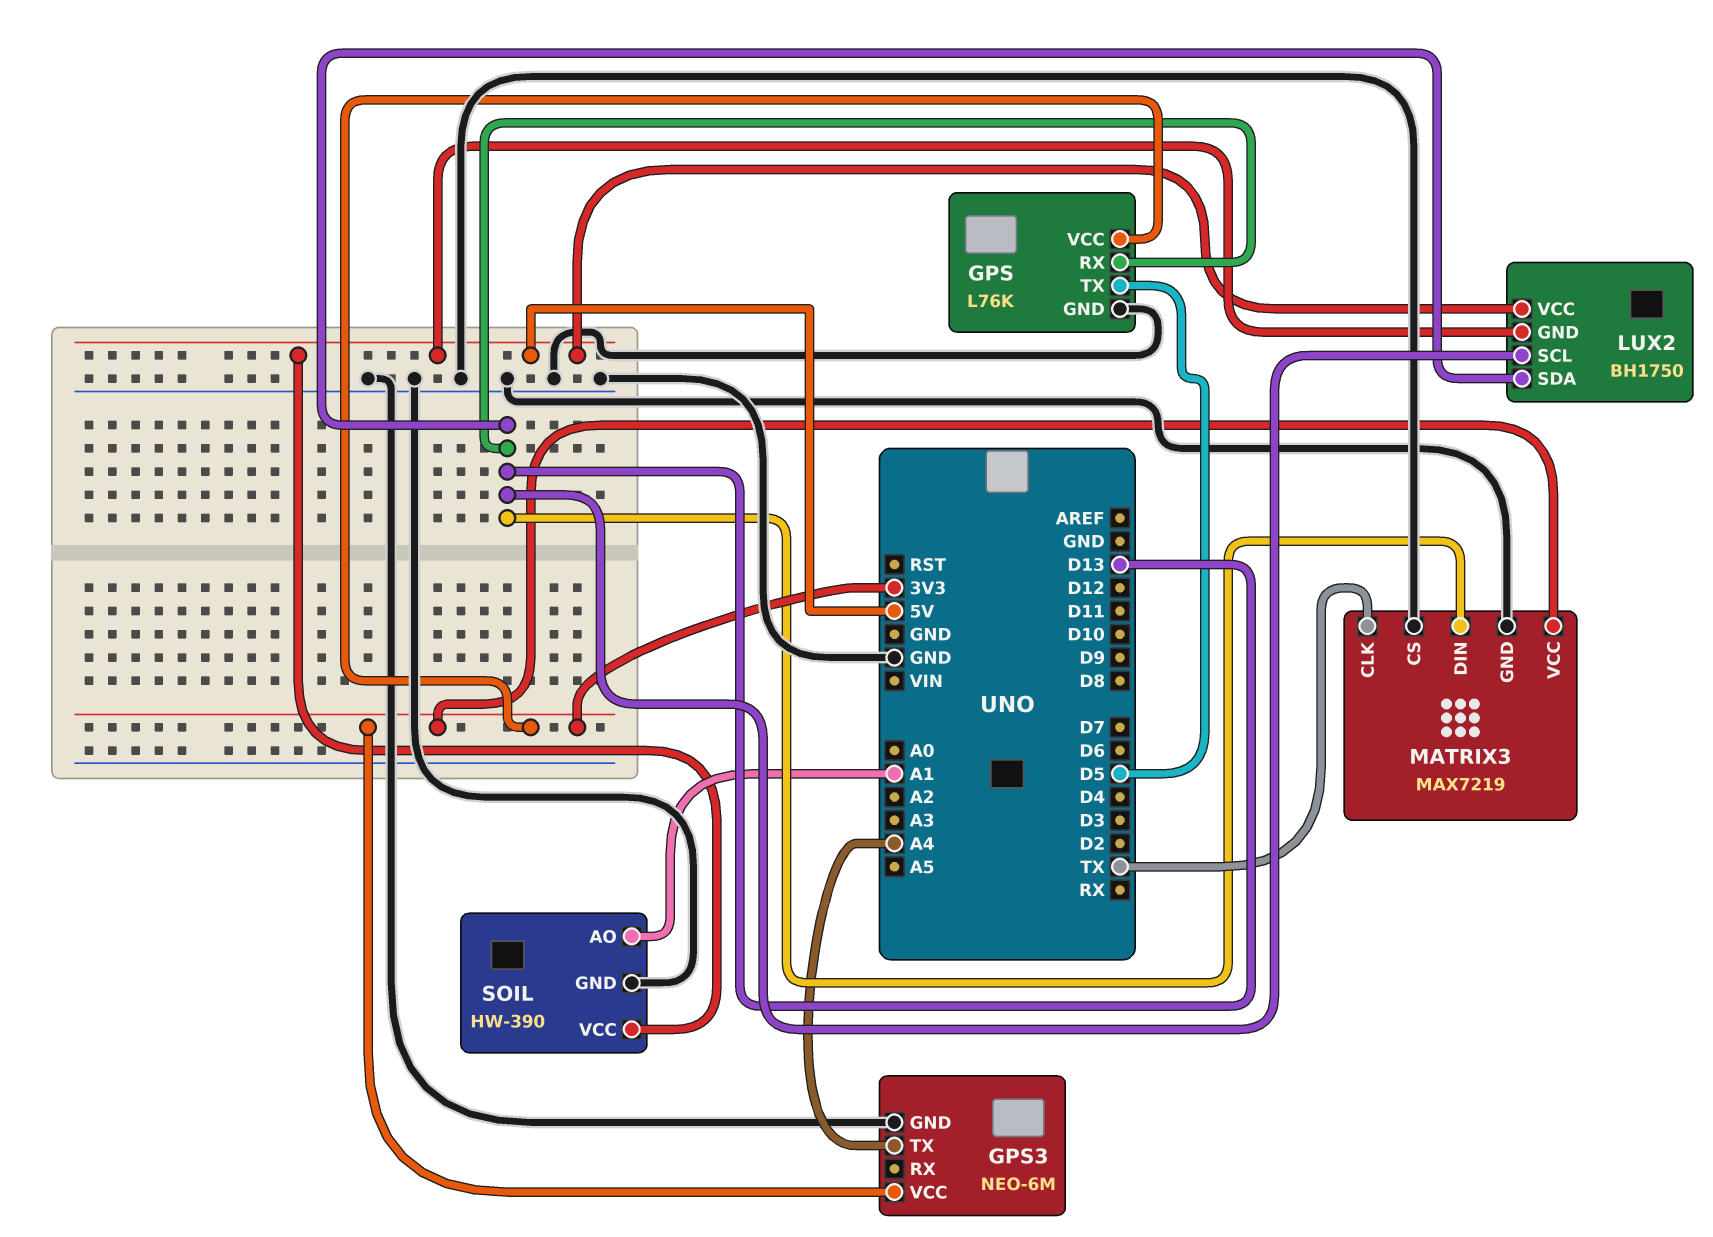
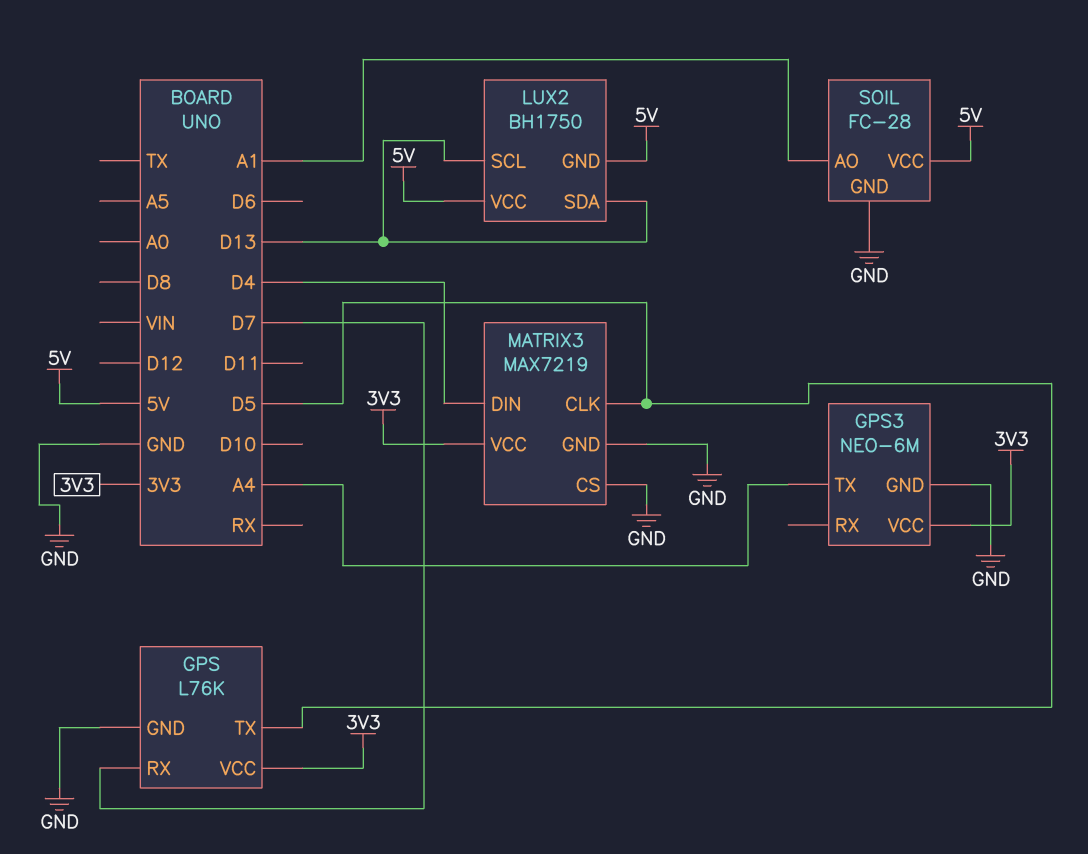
GPS pin RX: D13 -> D7
MATRIX3 pin CLK: TX -> D5
MATRIX3 pin DIN: D13 -> D4
SOIL: HW-390 -> FC-28

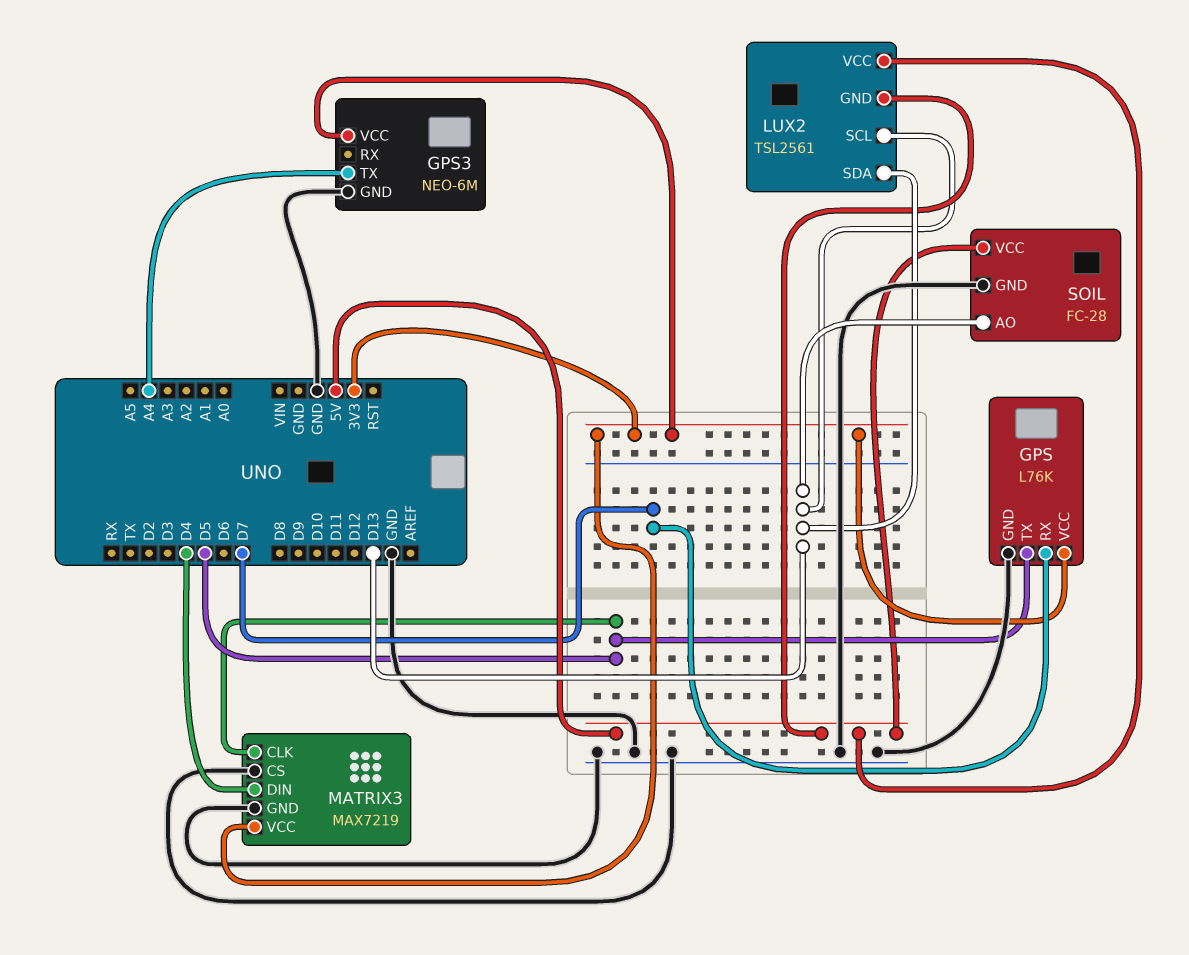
LUX2: BH1750 -> TSL2561
SOIL pin AO: A1 -> D13

